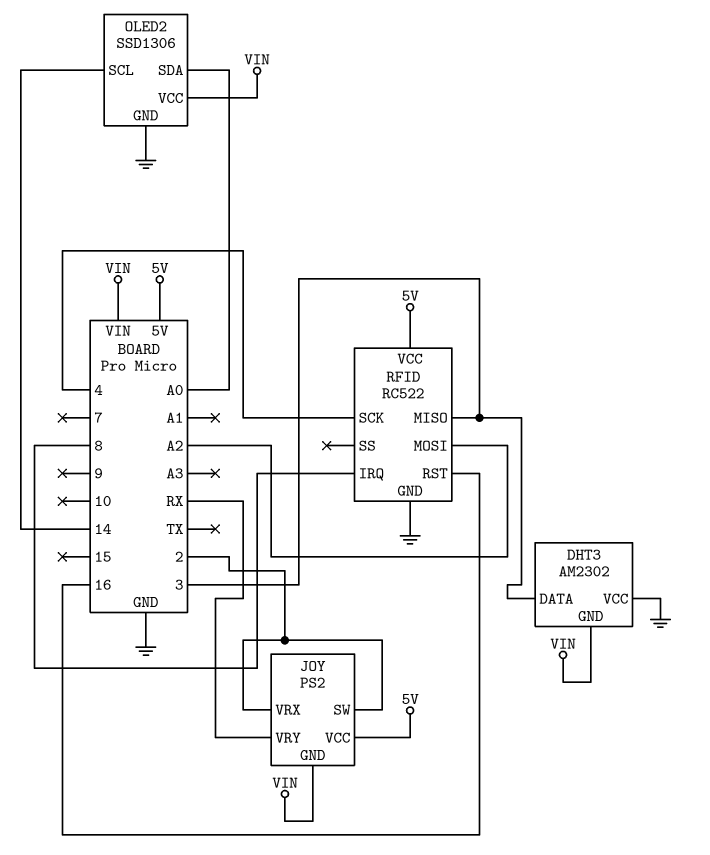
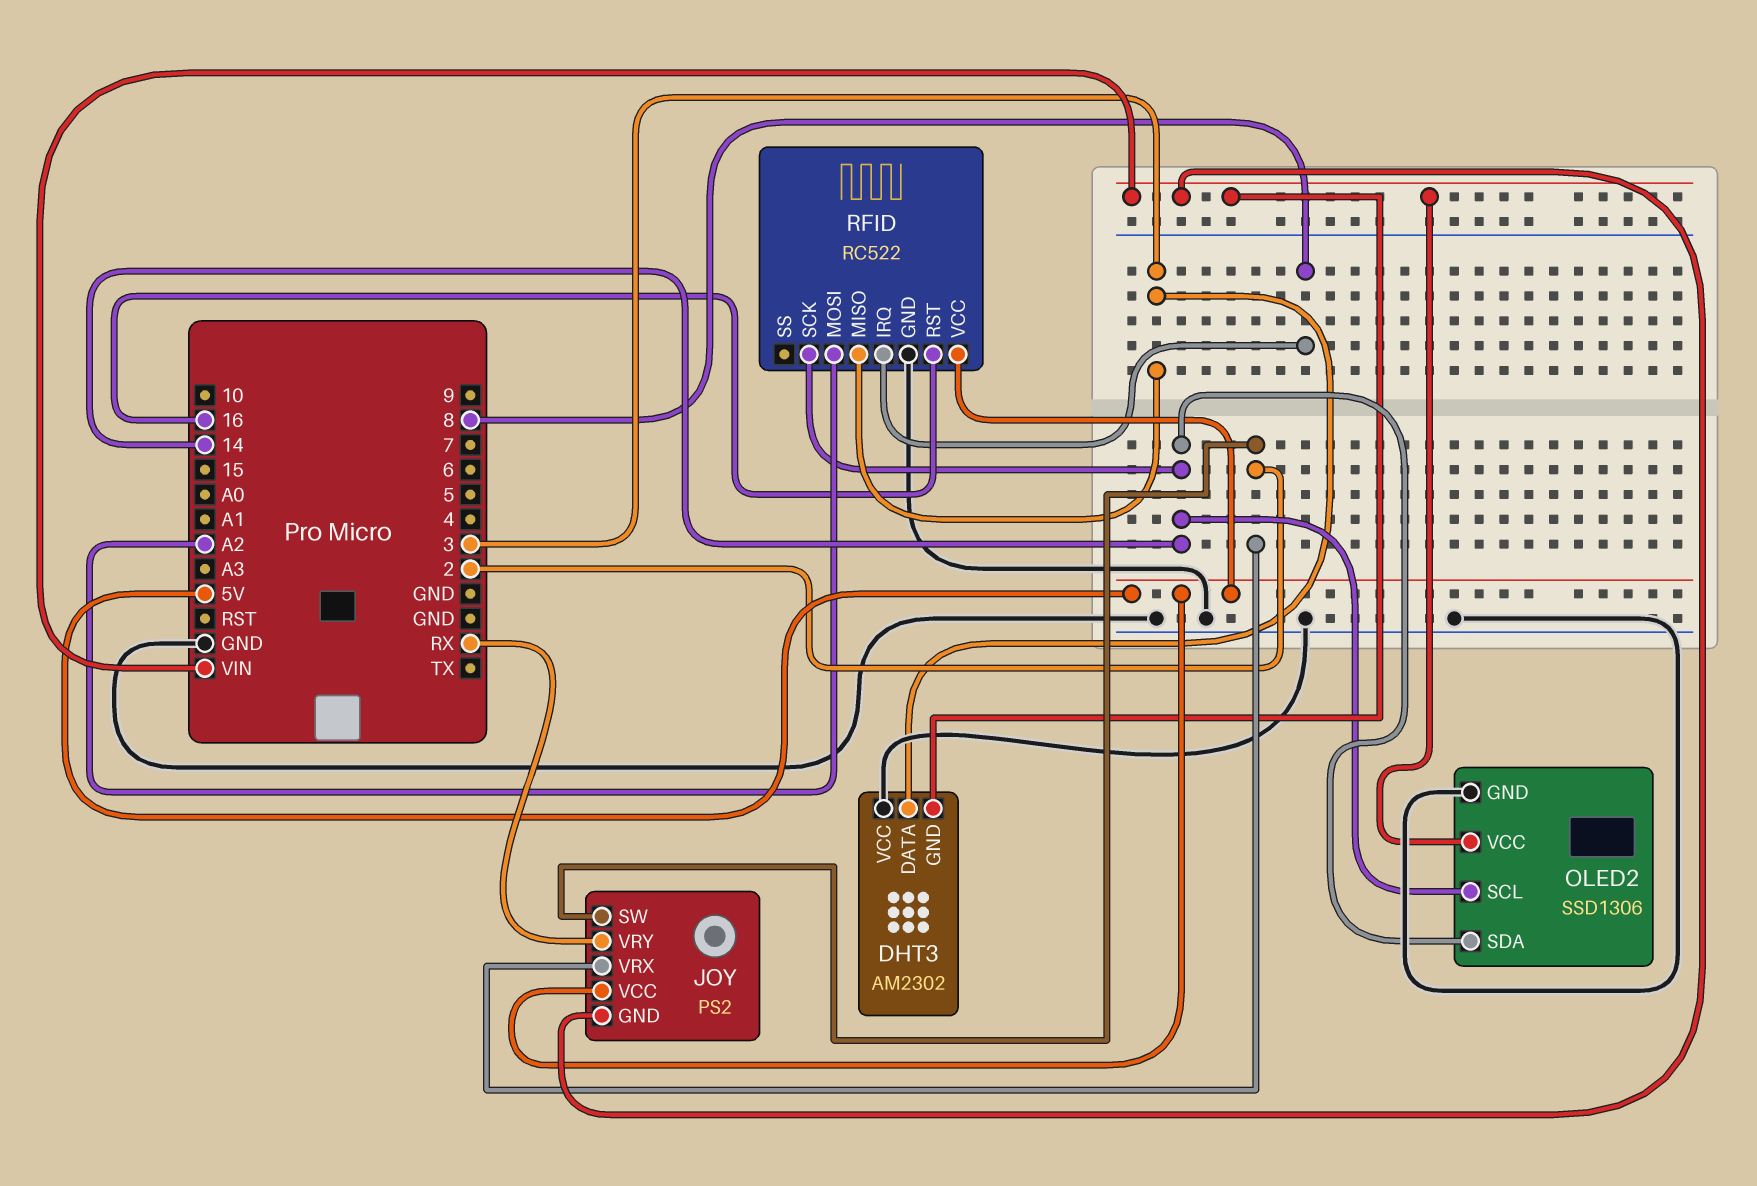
OLED2 pin SDA: A0 -> 14
RFID pin SCK: 4 -> 14

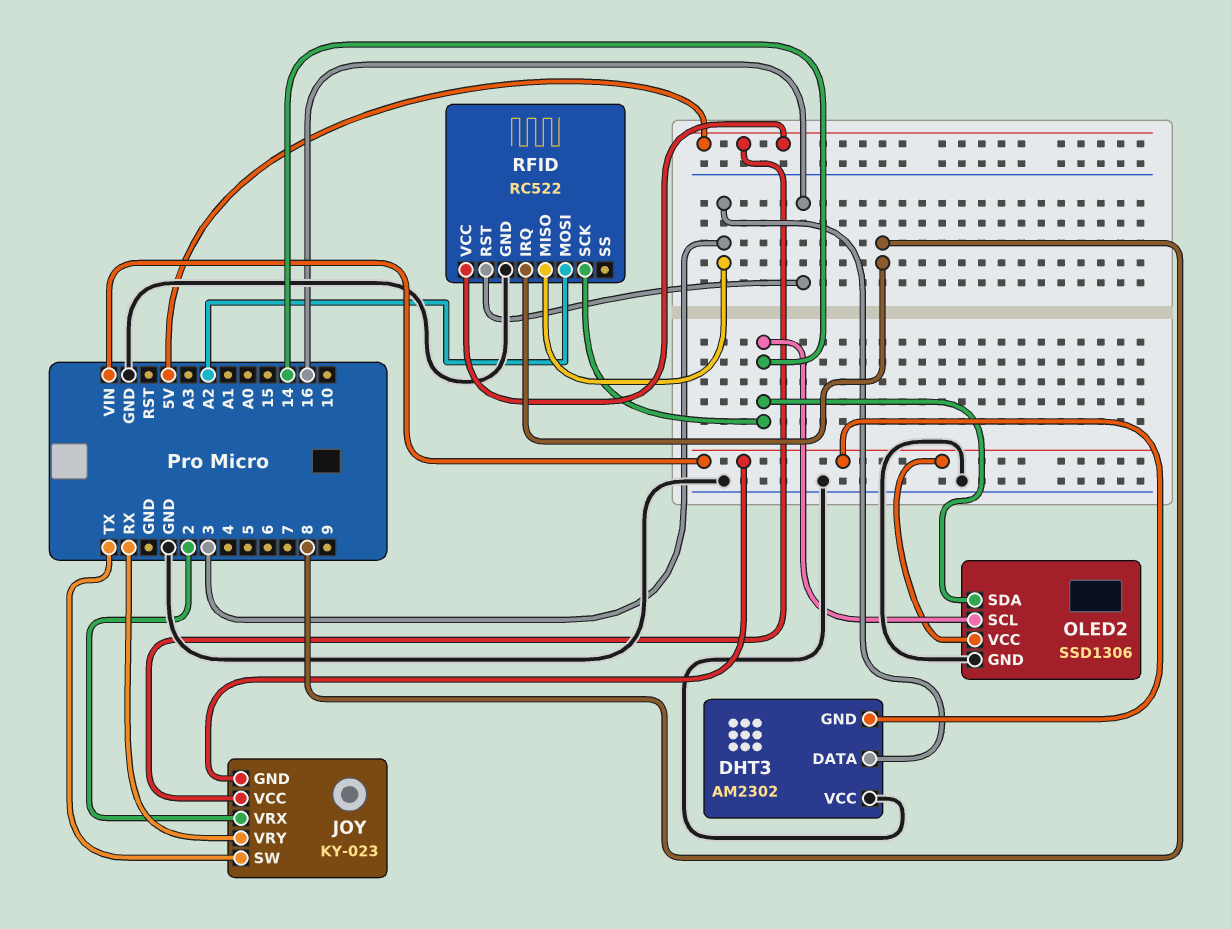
JOY: PS2 -> KY-023
JOY pin SW: 2 -> TX

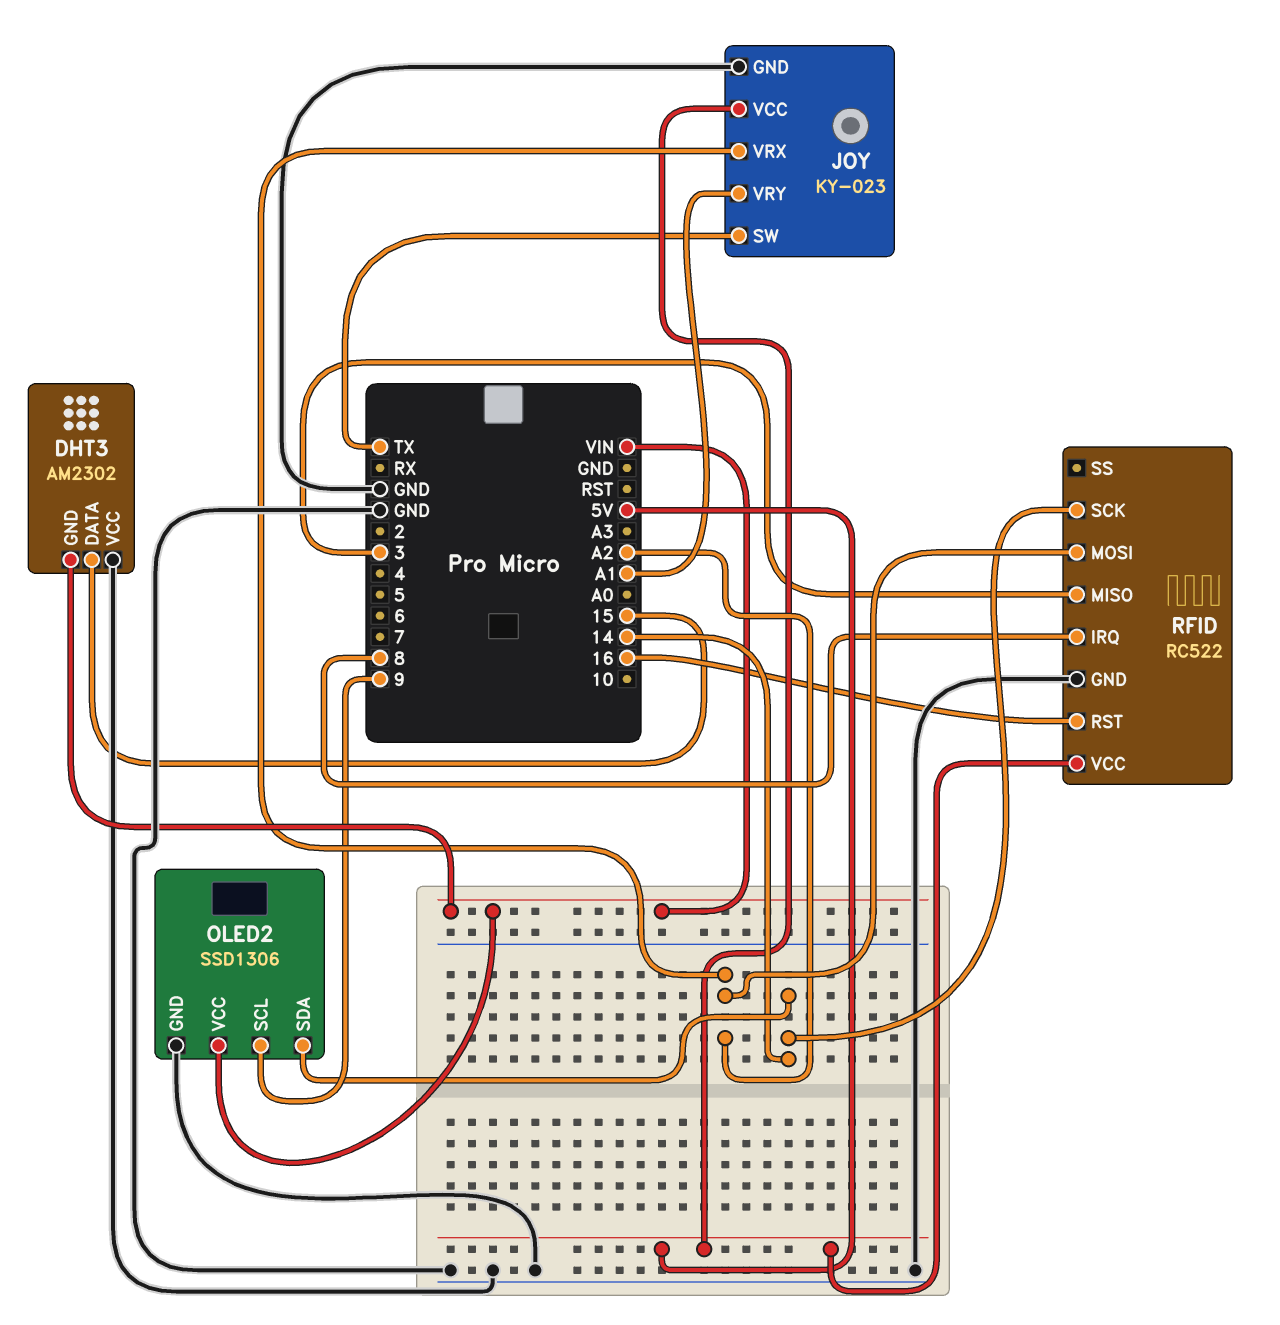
DHT3 pin DATA: 3 -> 15
JOY pin GND: VIN -> GND
JOY pin VRX: 2 -> A2
JOY pin VRY: RX -> A1
OLED2 pin SCL: 14 -> 9

